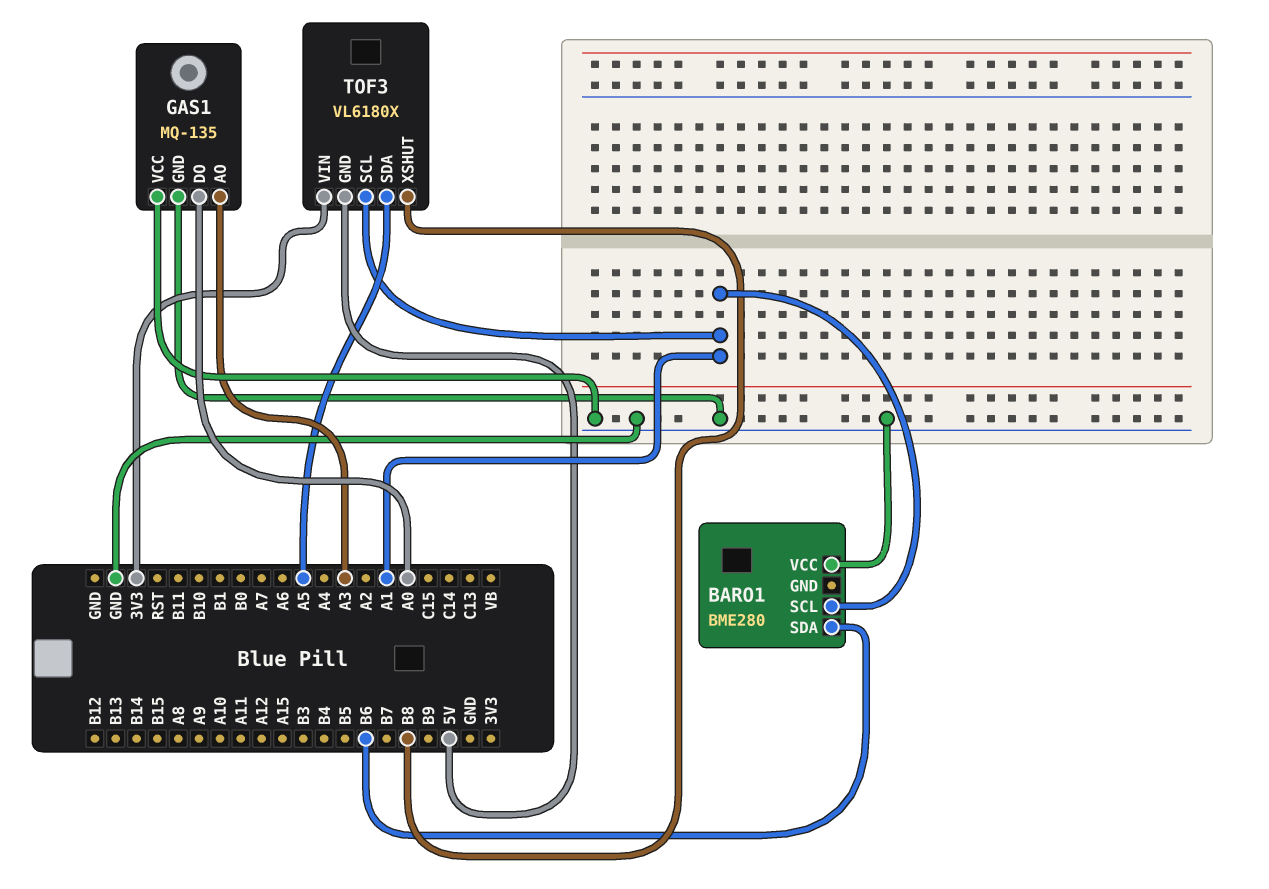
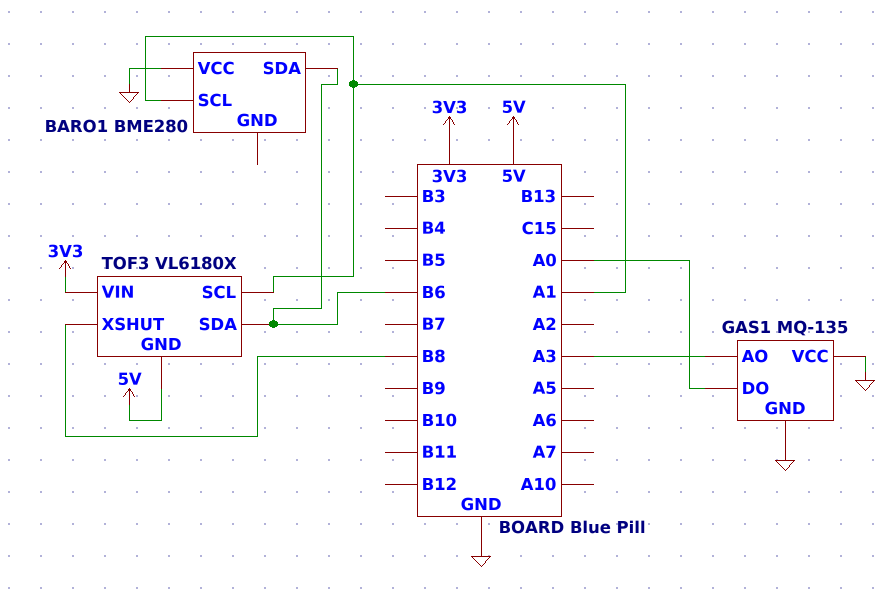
TOF3 pin SDA: A5 -> B6

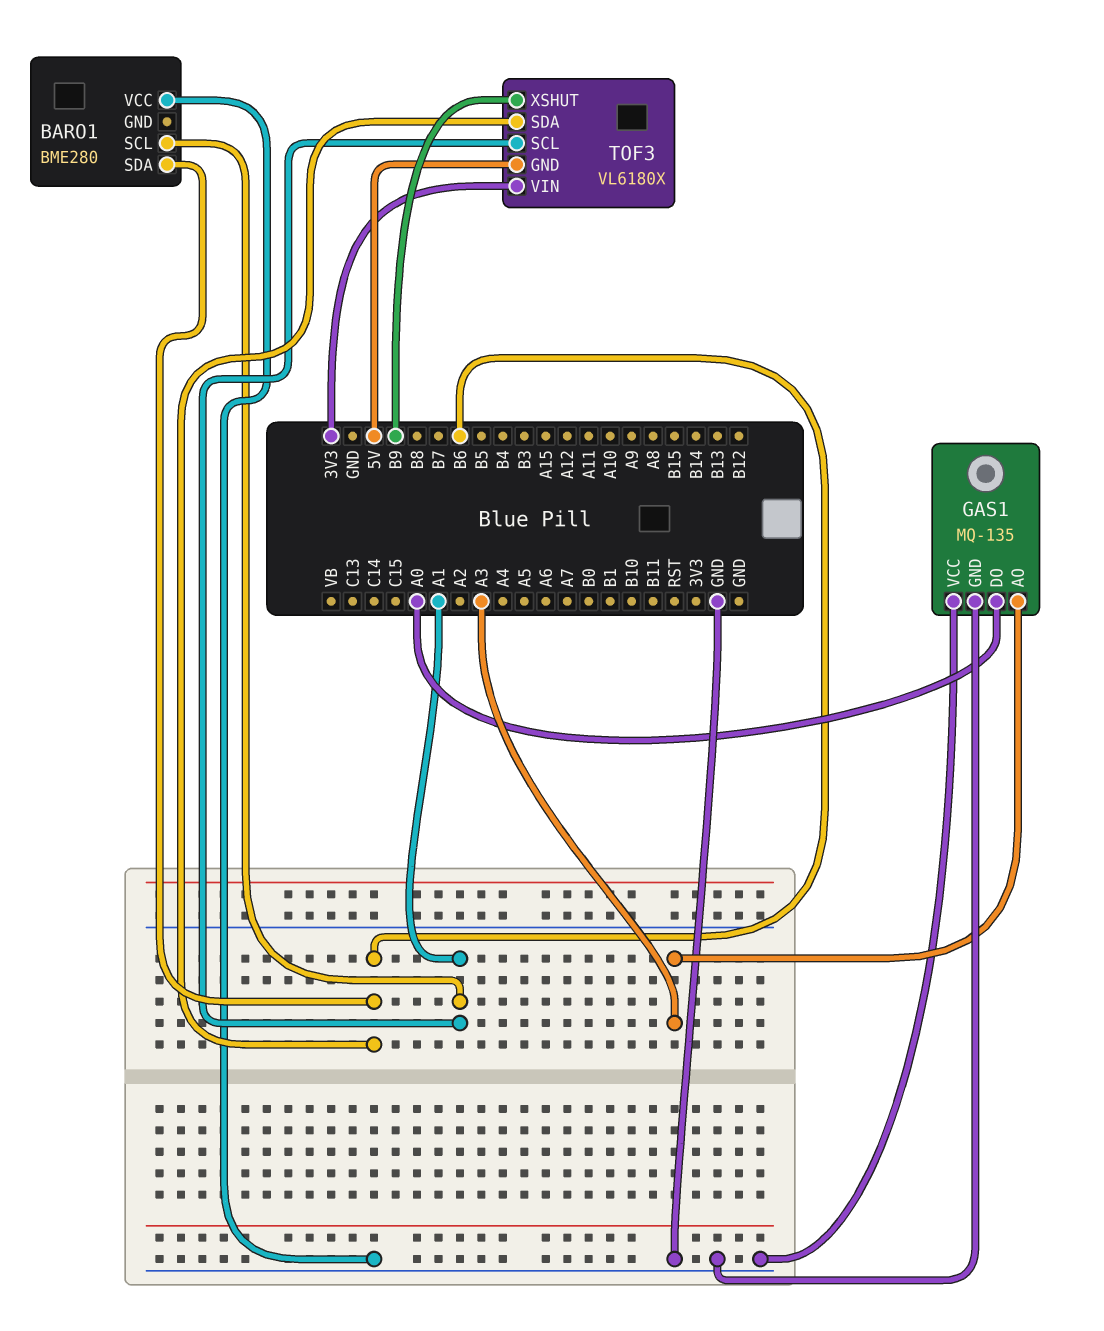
TOF3 pin XSHUT: B8 -> B9

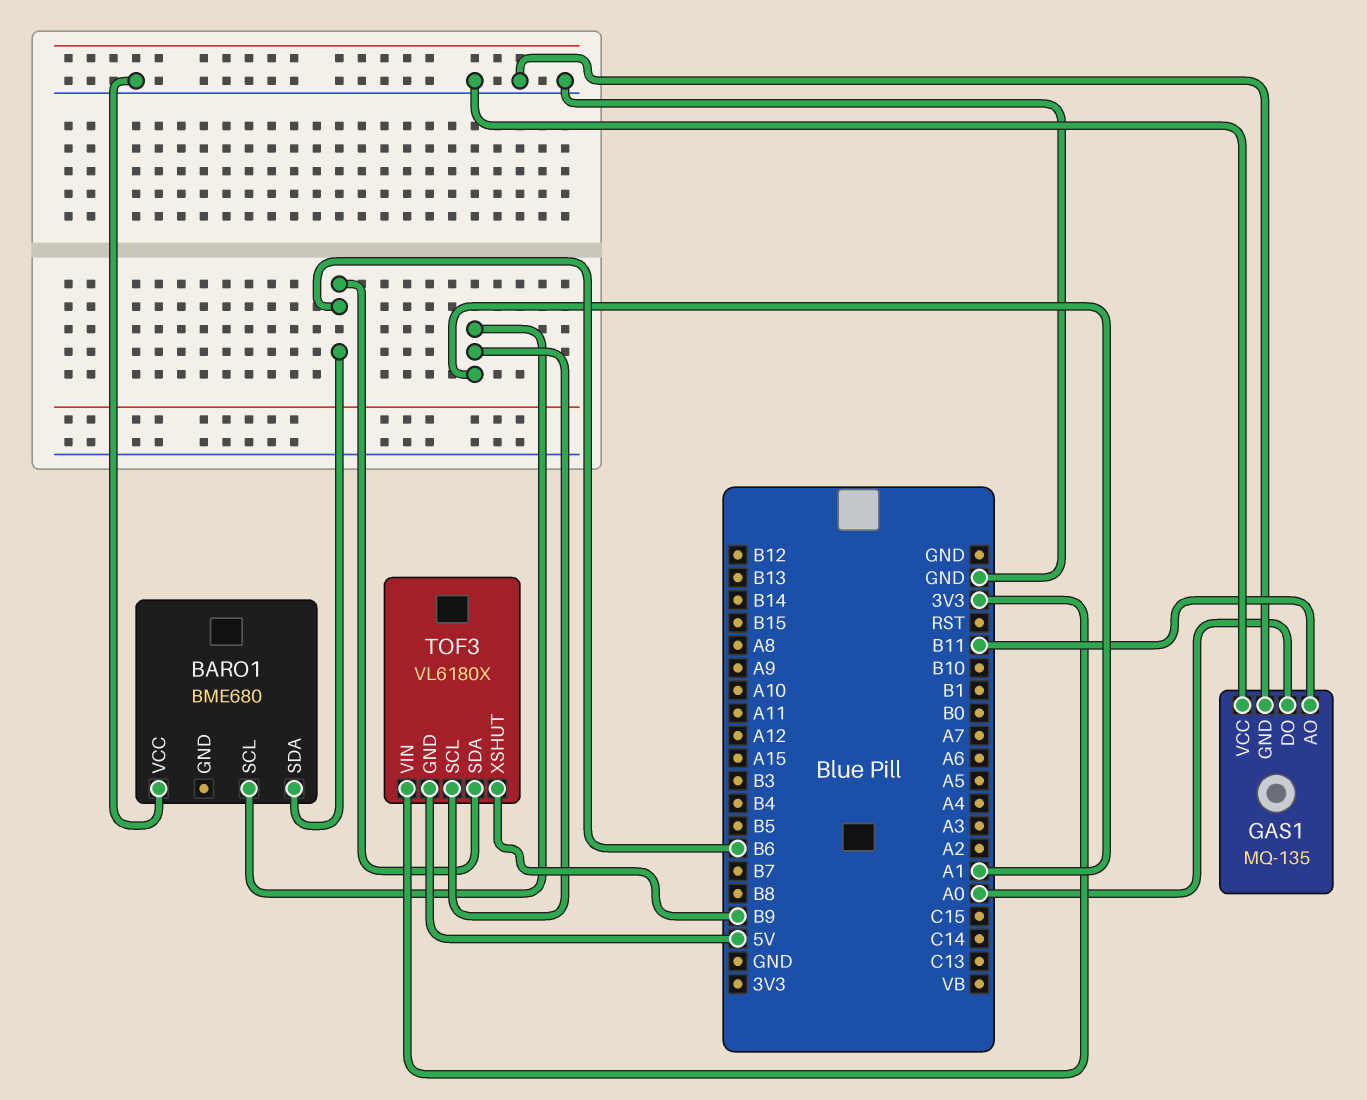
BARO1: BME280 -> BME680
GAS1 pin AO: A3 -> B11

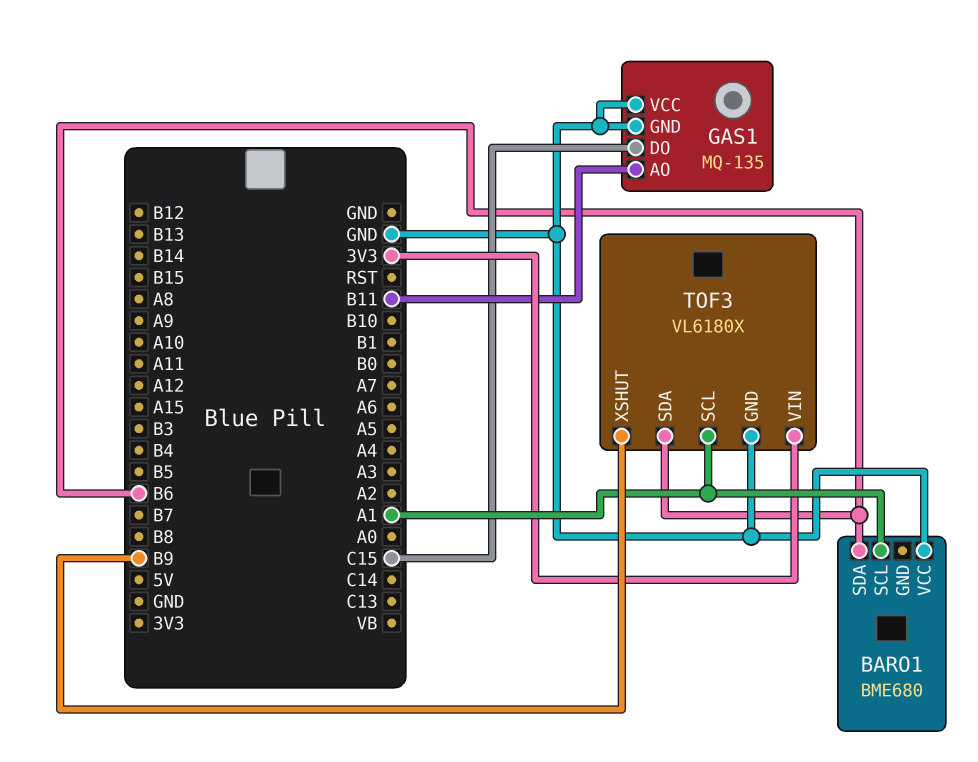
GAS1 pin DO: A0 -> C15
TOF3 pin GND: 5V -> GND

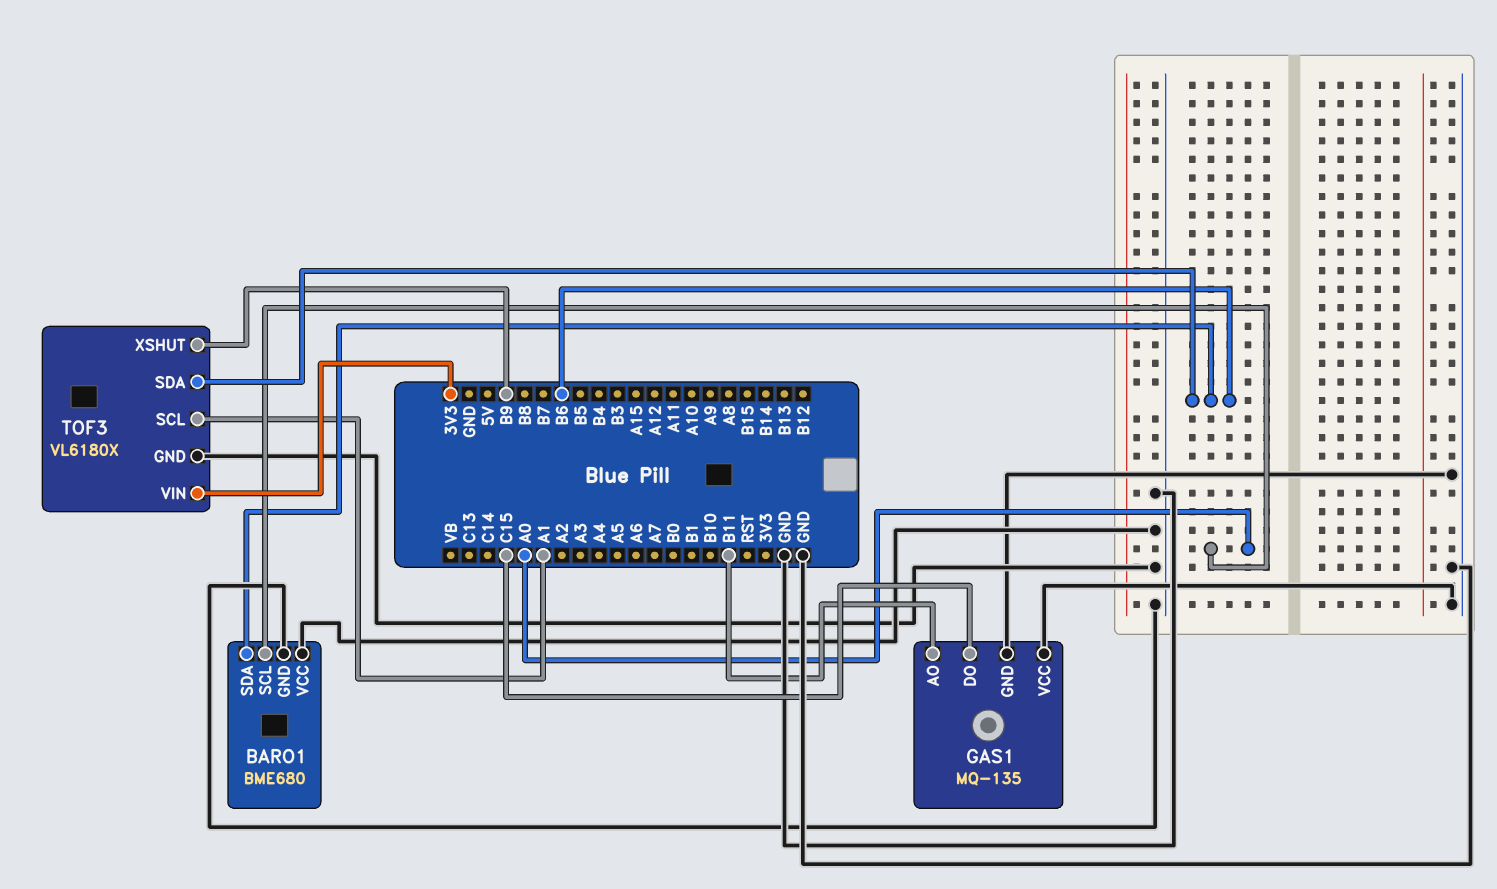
BARO1 pin GND: none -> GND
BARO1 pin SCL: A1 -> A0

